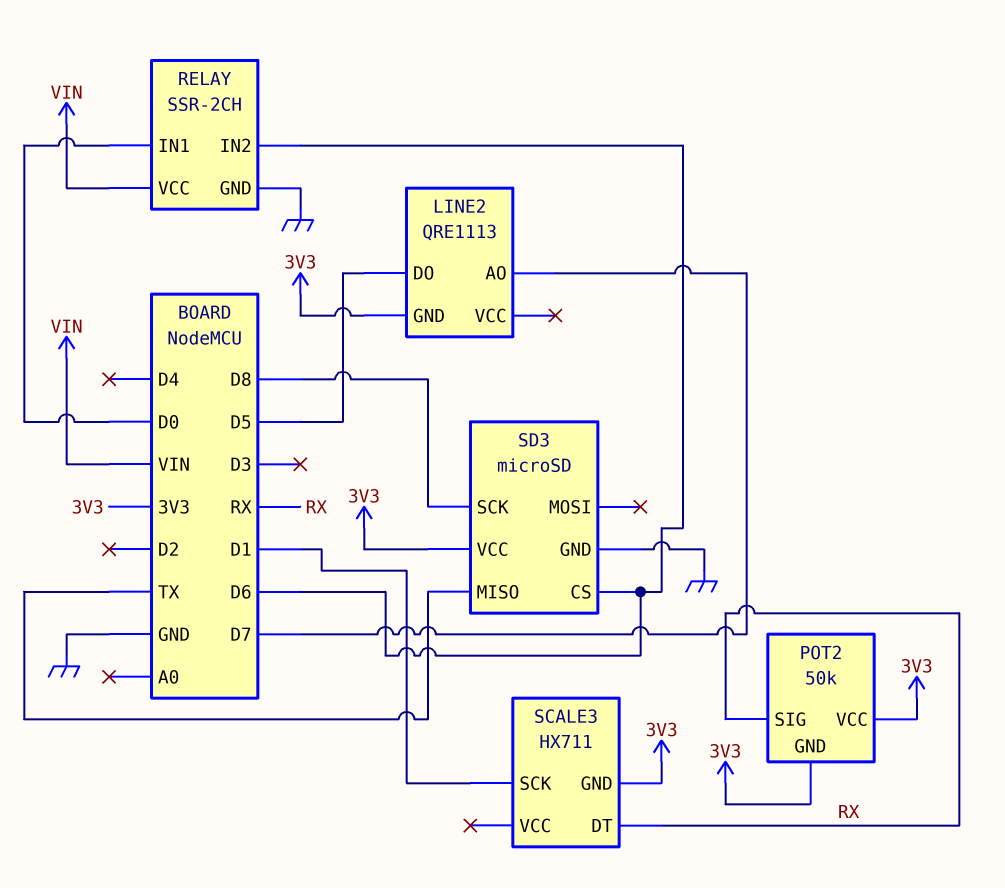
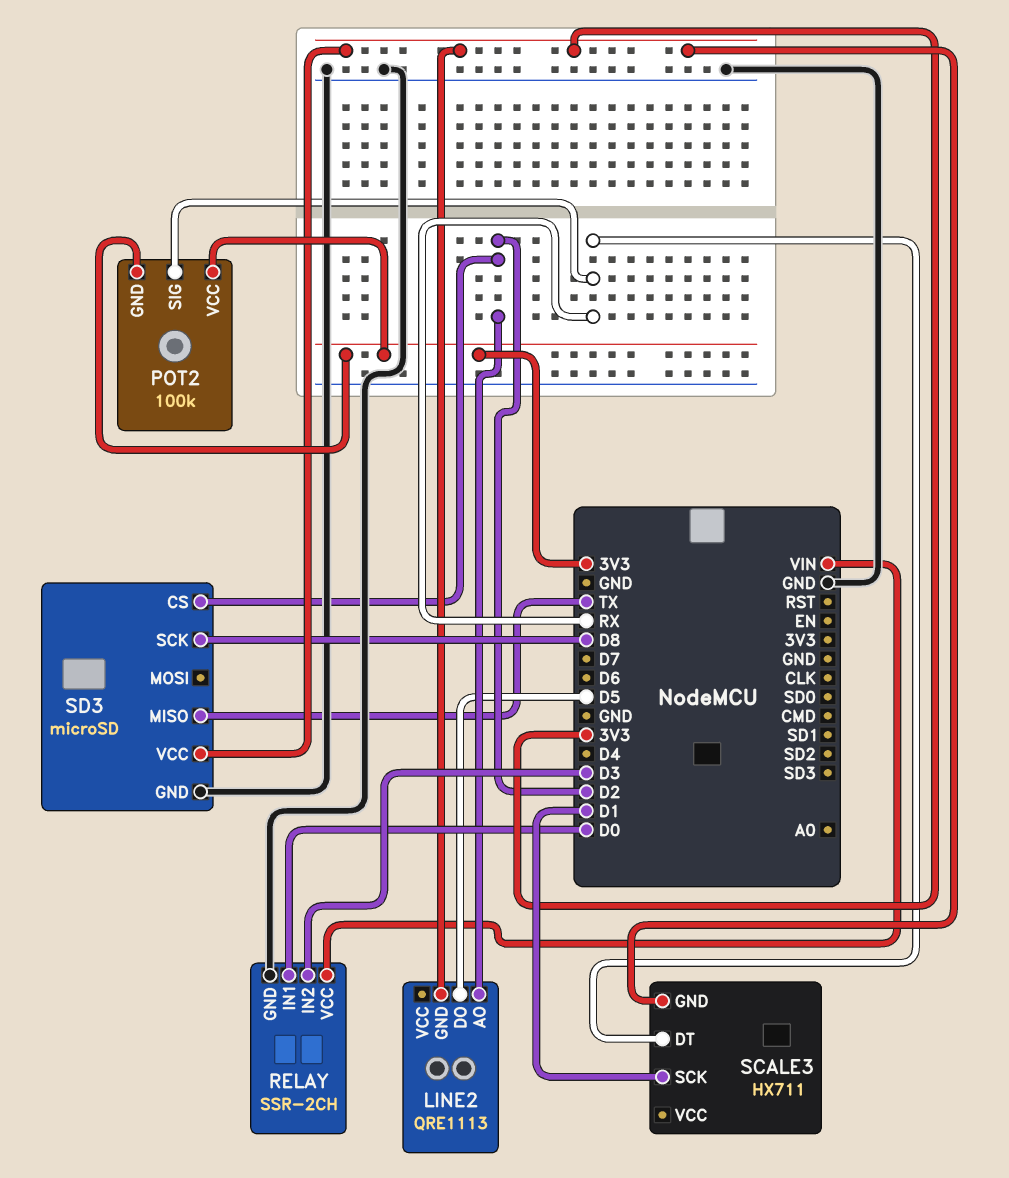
LINE2 pin AO: D7 -> D2
POT2: 50k -> 100k
RELAY pin IN2: D6 -> D3
SD3 pin CS: D6 -> D2

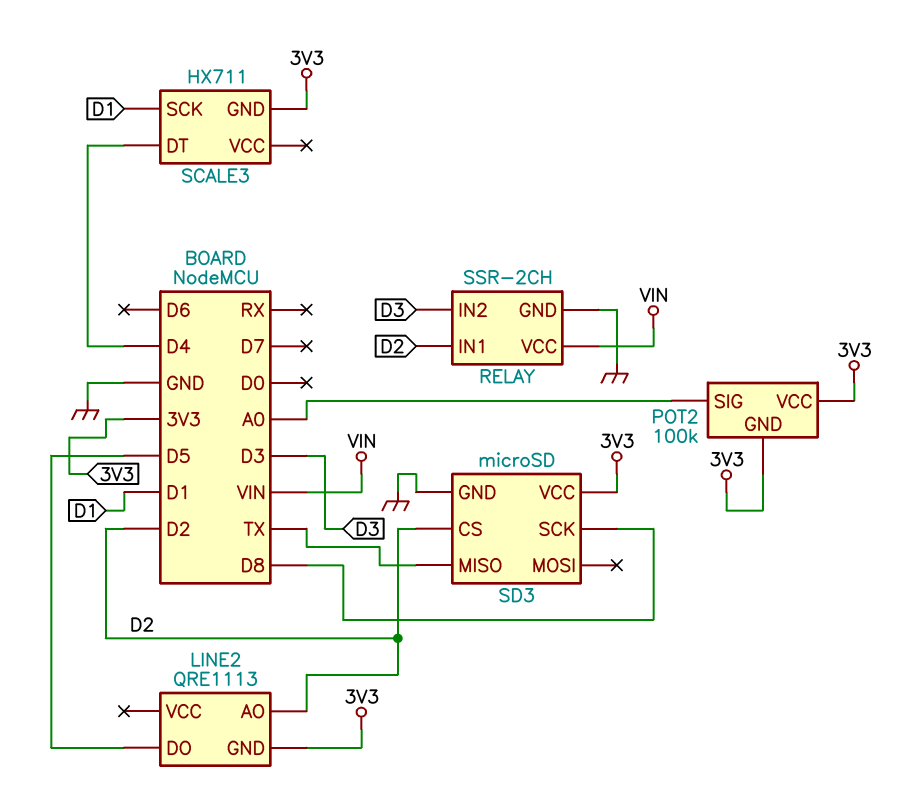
POT2 pin SIG: RX -> A0
RELAY pin IN1: D0 -> D2
SCALE3 pin DT: RX -> D4

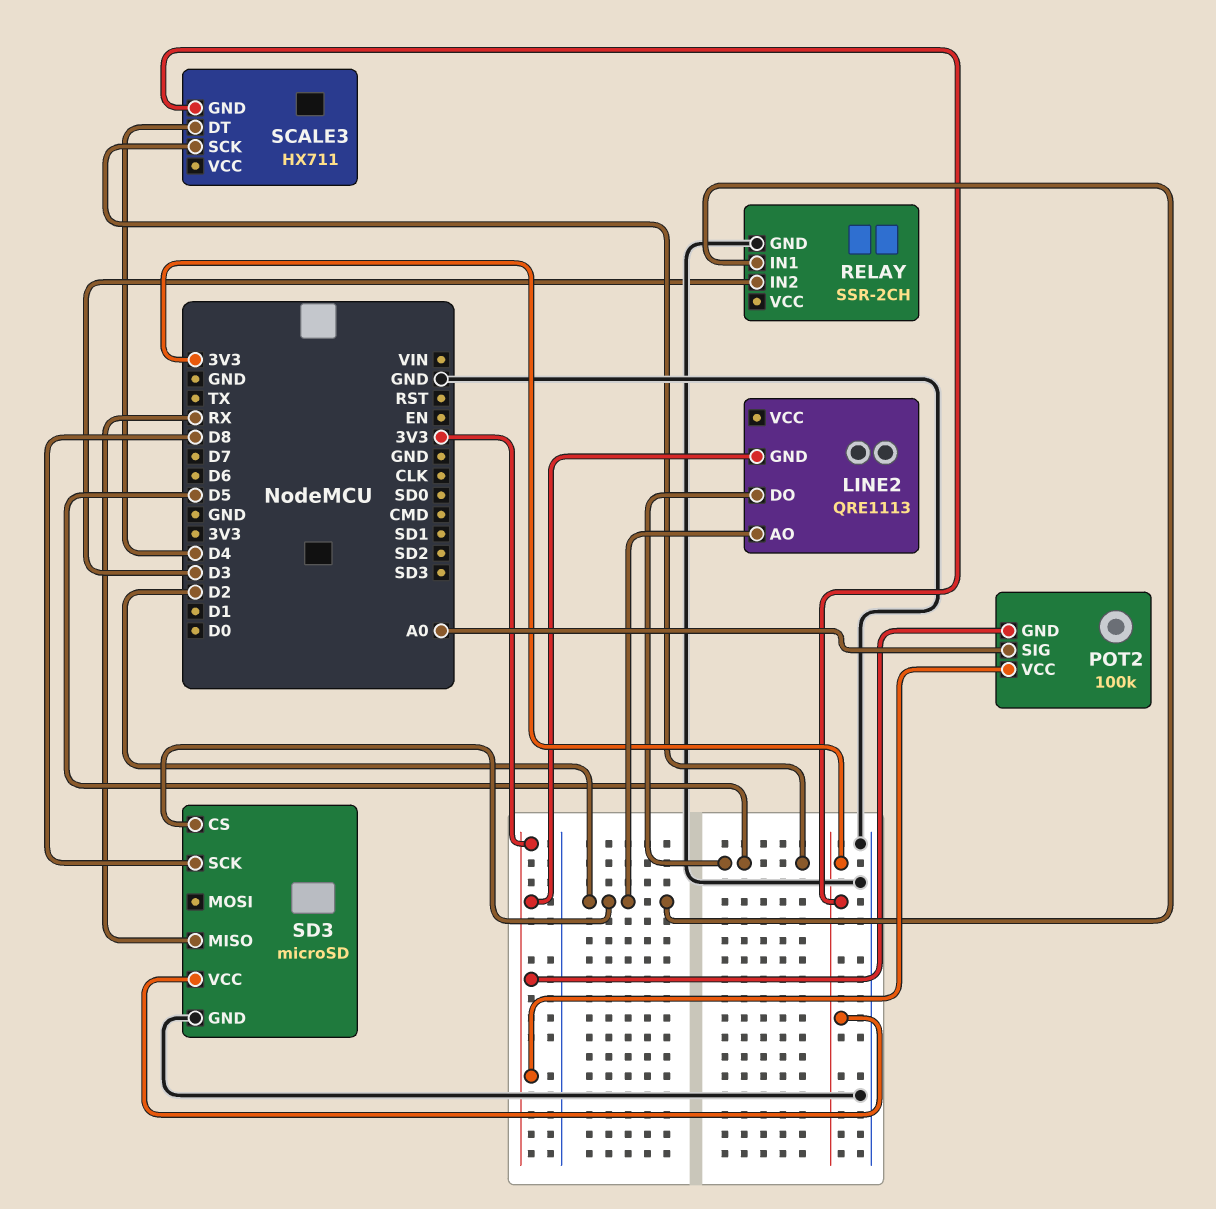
RELAY pin VCC: VIN -> none
SCALE3 pin SCK: D1 -> D5
SD3 pin MISO: TX -> RX

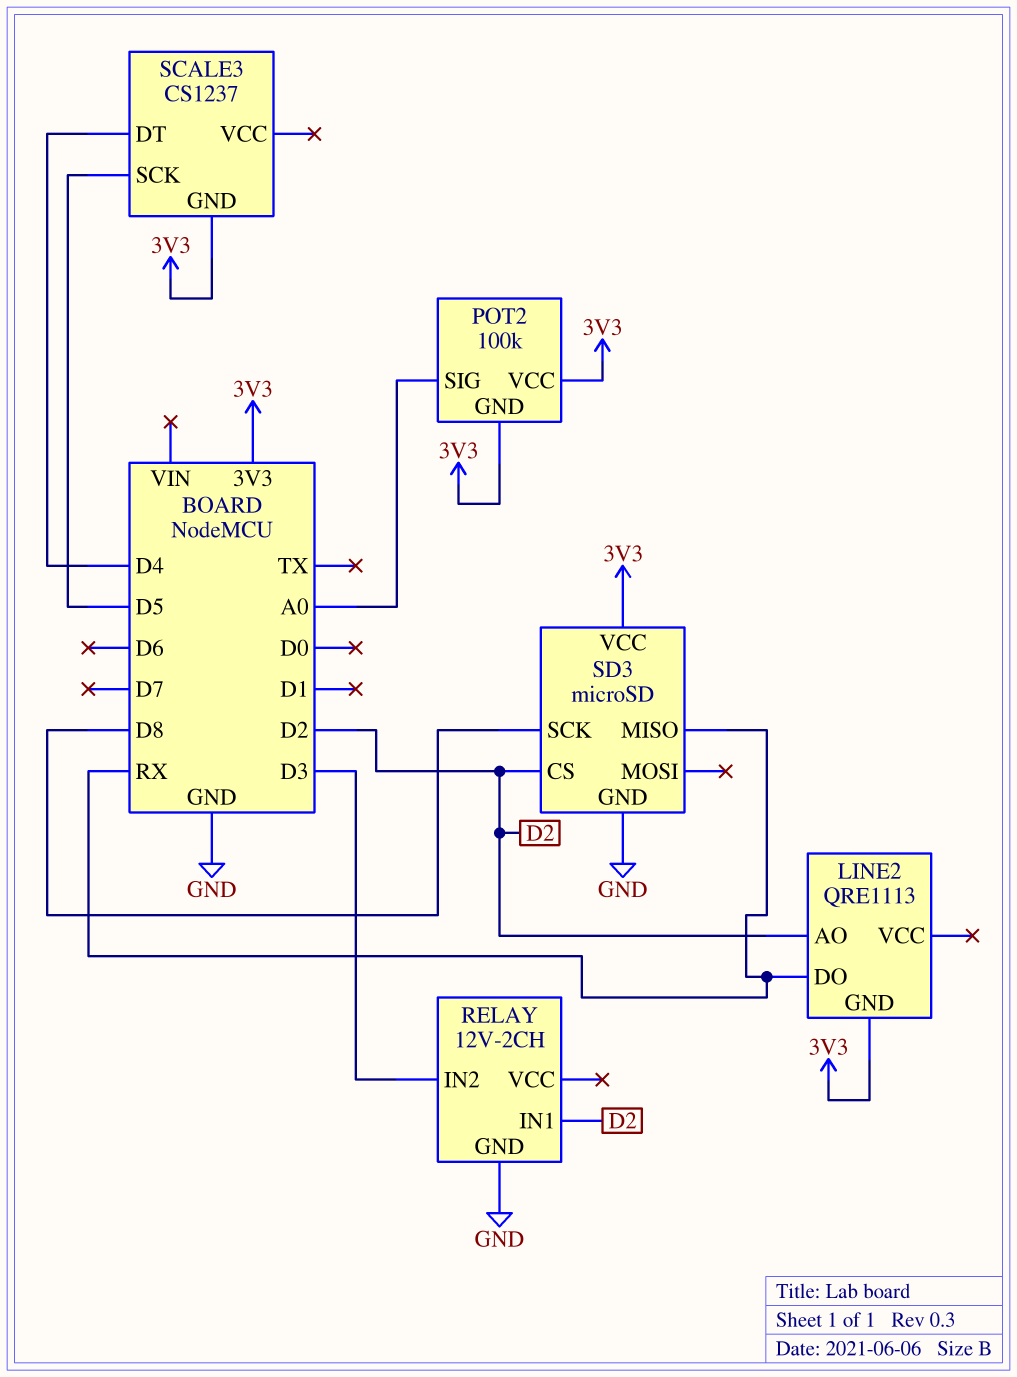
LINE2 pin DO: D5 -> RX
RELAY: SSR-2CH -> 12V-2CH
SCALE3: HX711 -> CS1237

